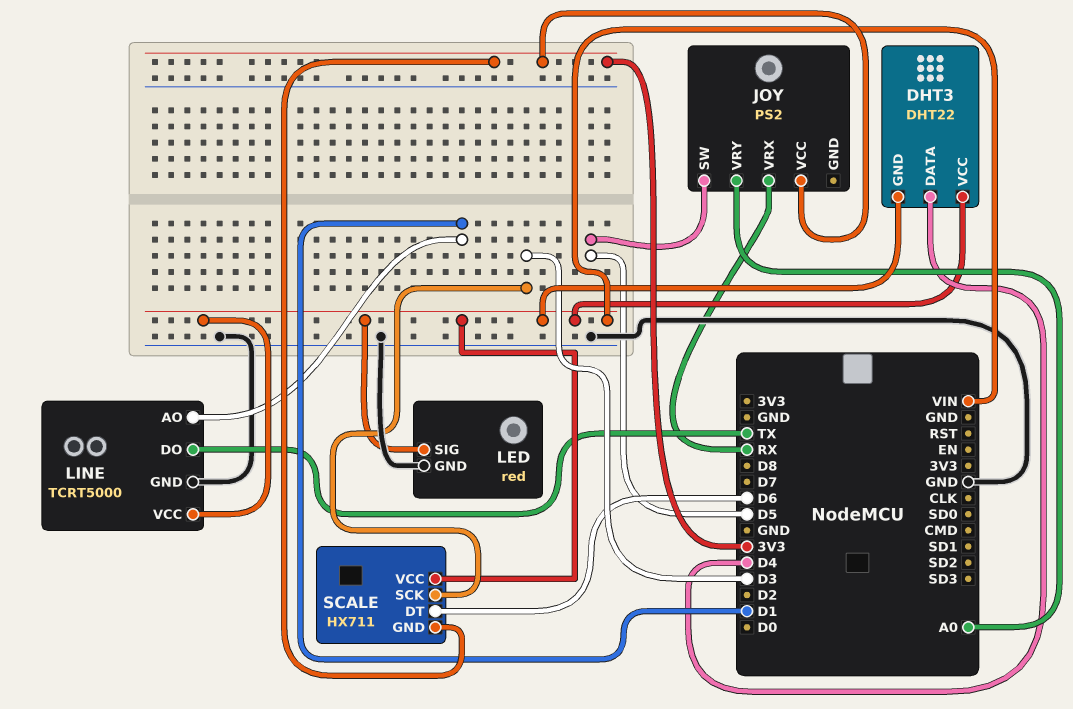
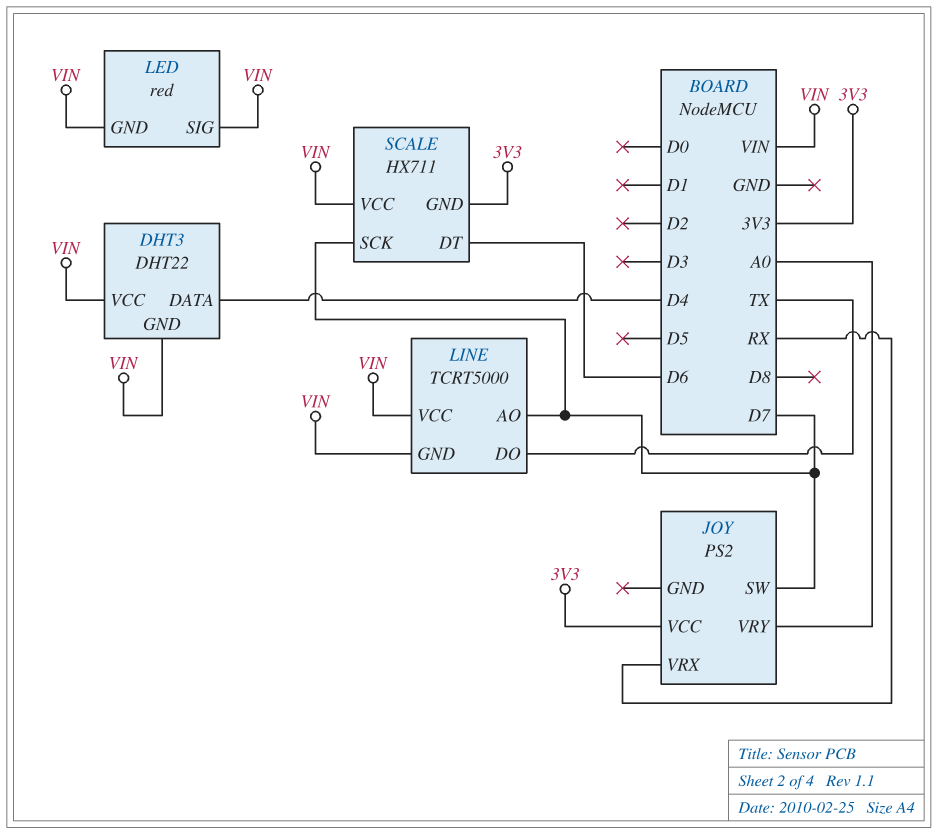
JOY pin SW: D5 -> D7
LED pin GND: GND -> VIN
LINE pin AO: D1 -> D7
LINE pin GND: GND -> VIN
SCALE pin SCK: D3 -> D7

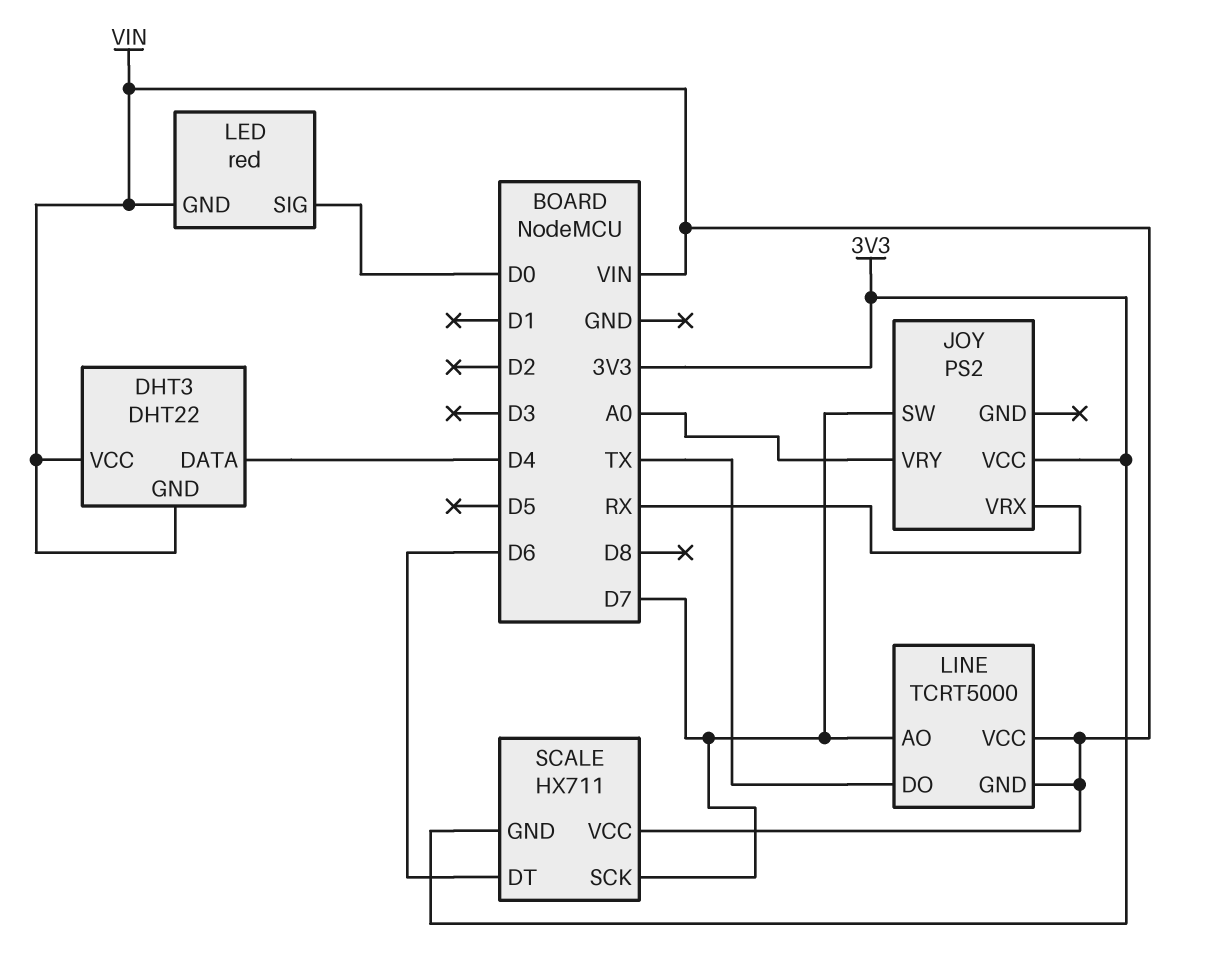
LED pin SIG: VIN -> D0

